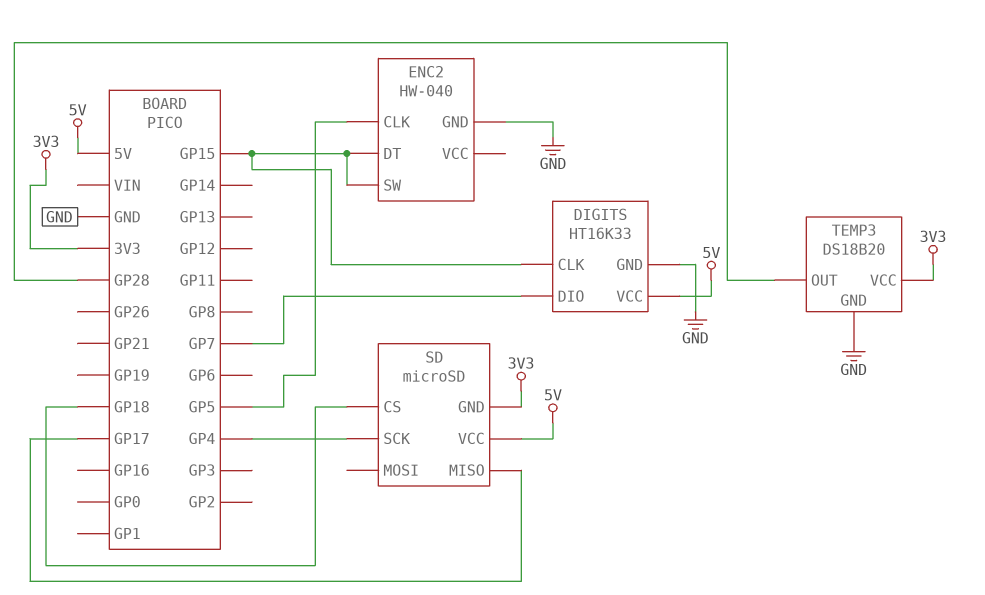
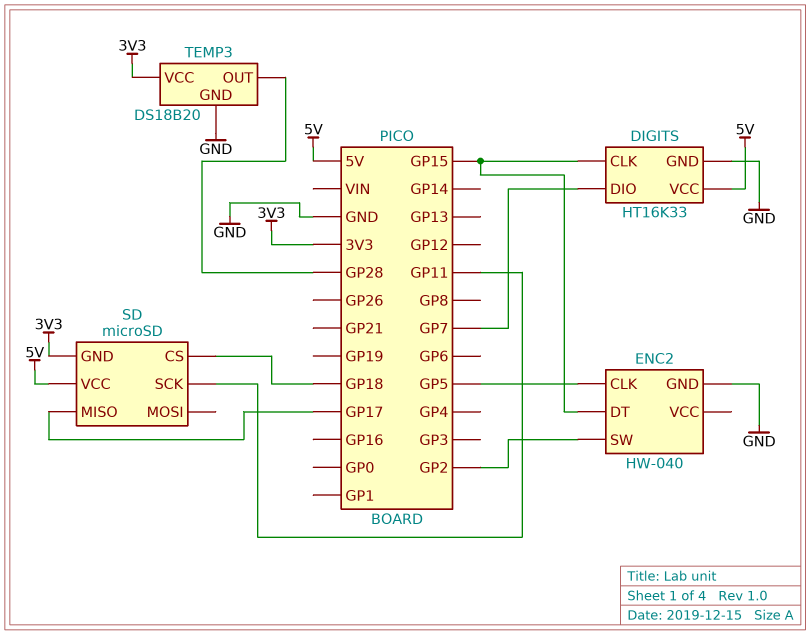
ENC2 pin SW: GP15 -> GP2
SD pin SCK: GP4 -> GP11

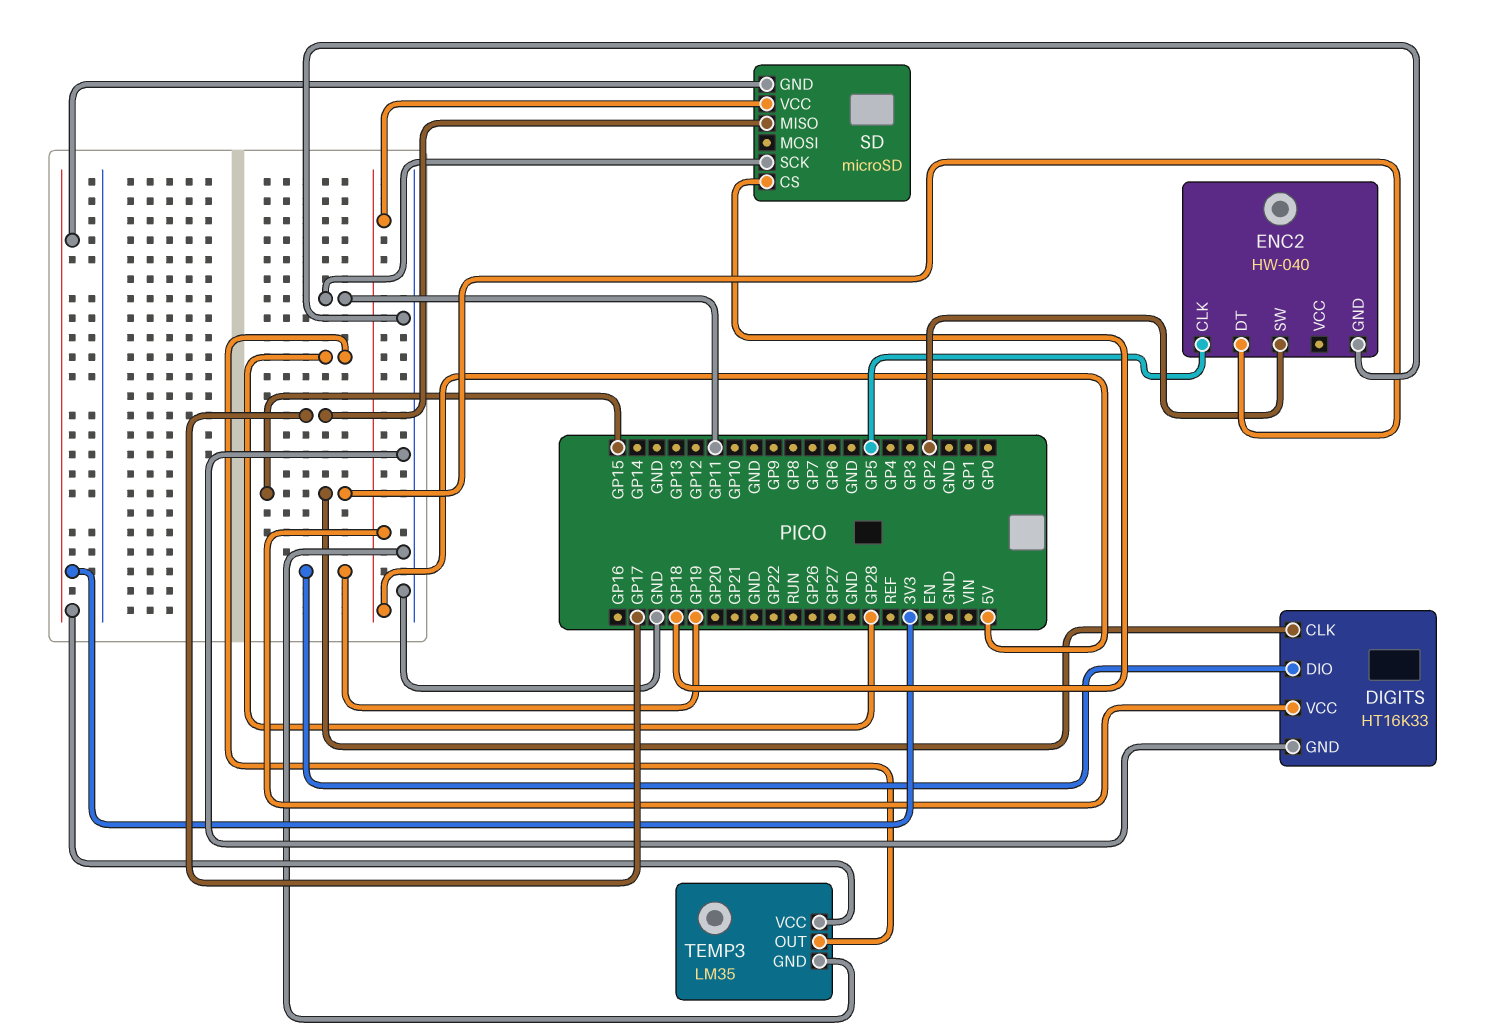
DIGITS pin DIO: GP7 -> GP19
TEMP3: DS18B20 -> LM35

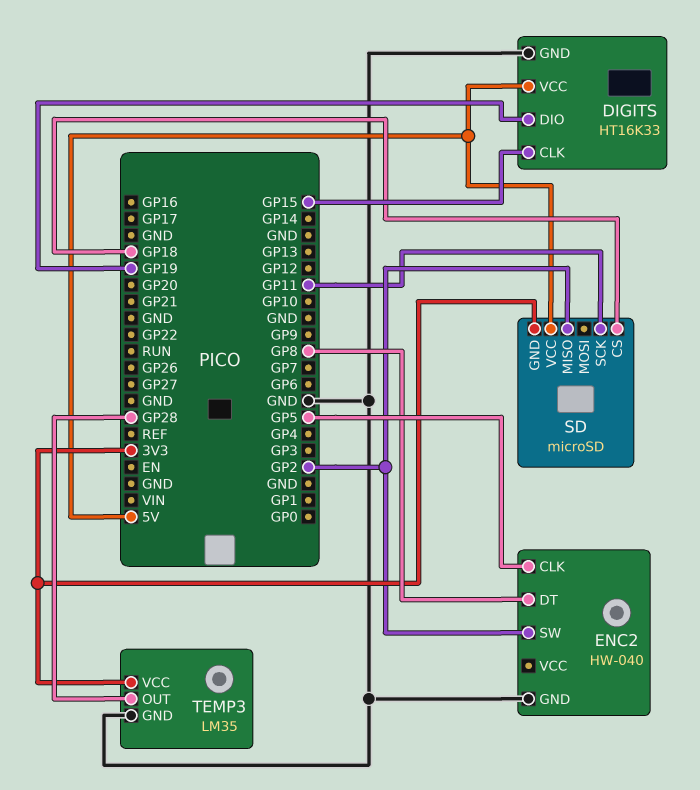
ENC2 pin DT: GP15 -> GP8
SD pin MISO: GP17 -> GP2

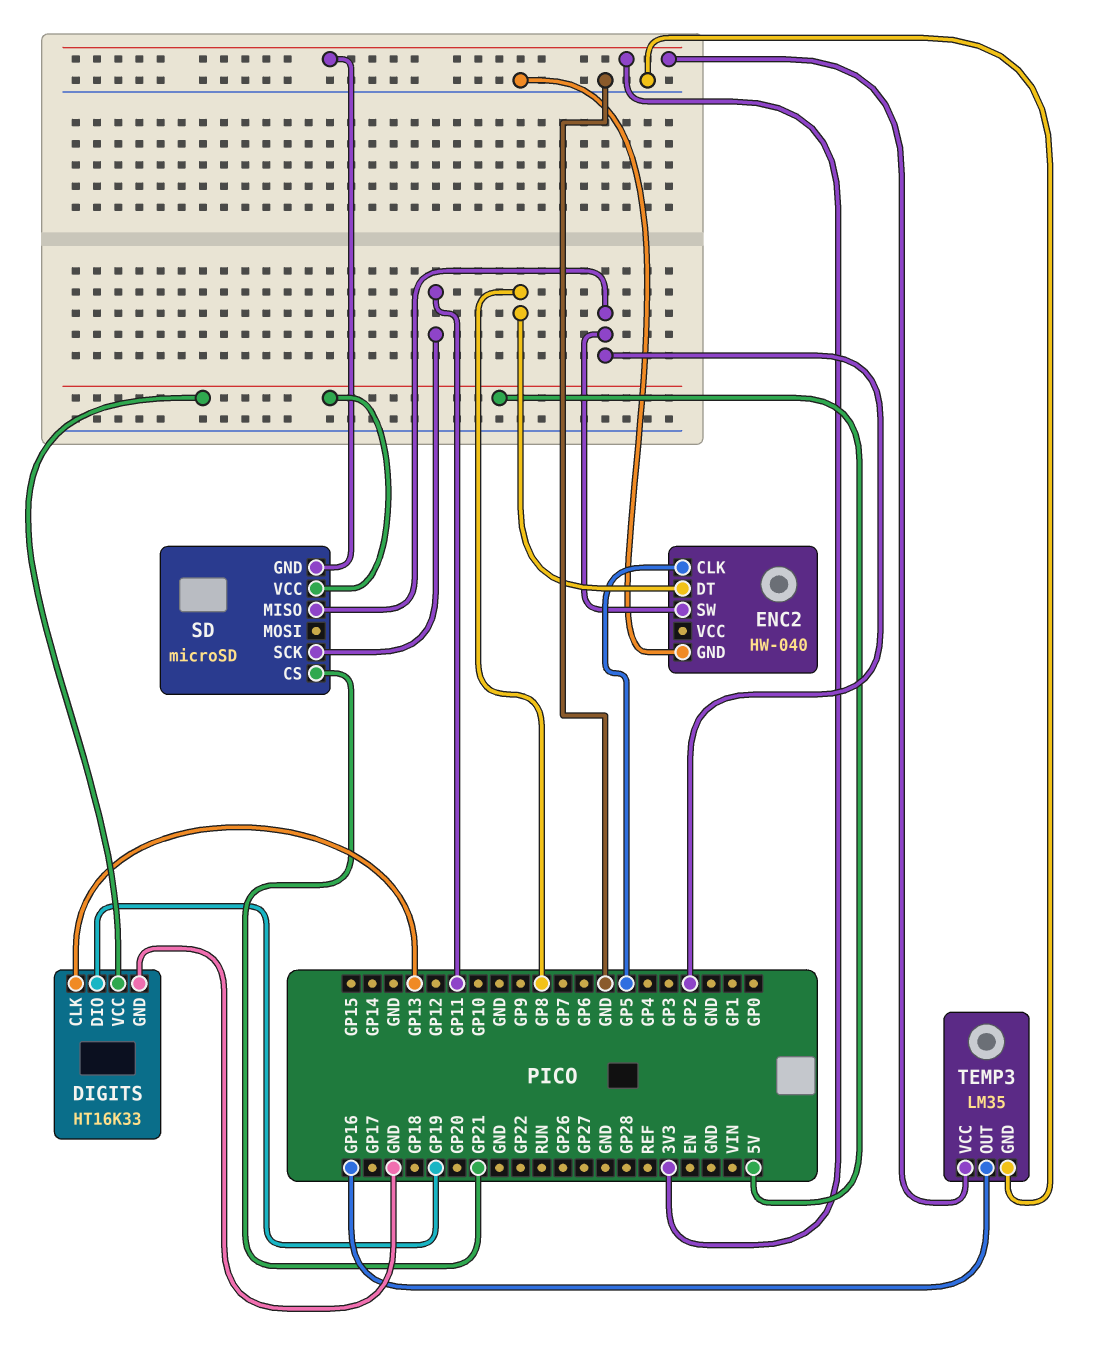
DIGITS pin CLK: GP15 -> GP13
SD pin CS: GP18 -> GP21
TEMP3 pin OUT: GP28 -> GP16

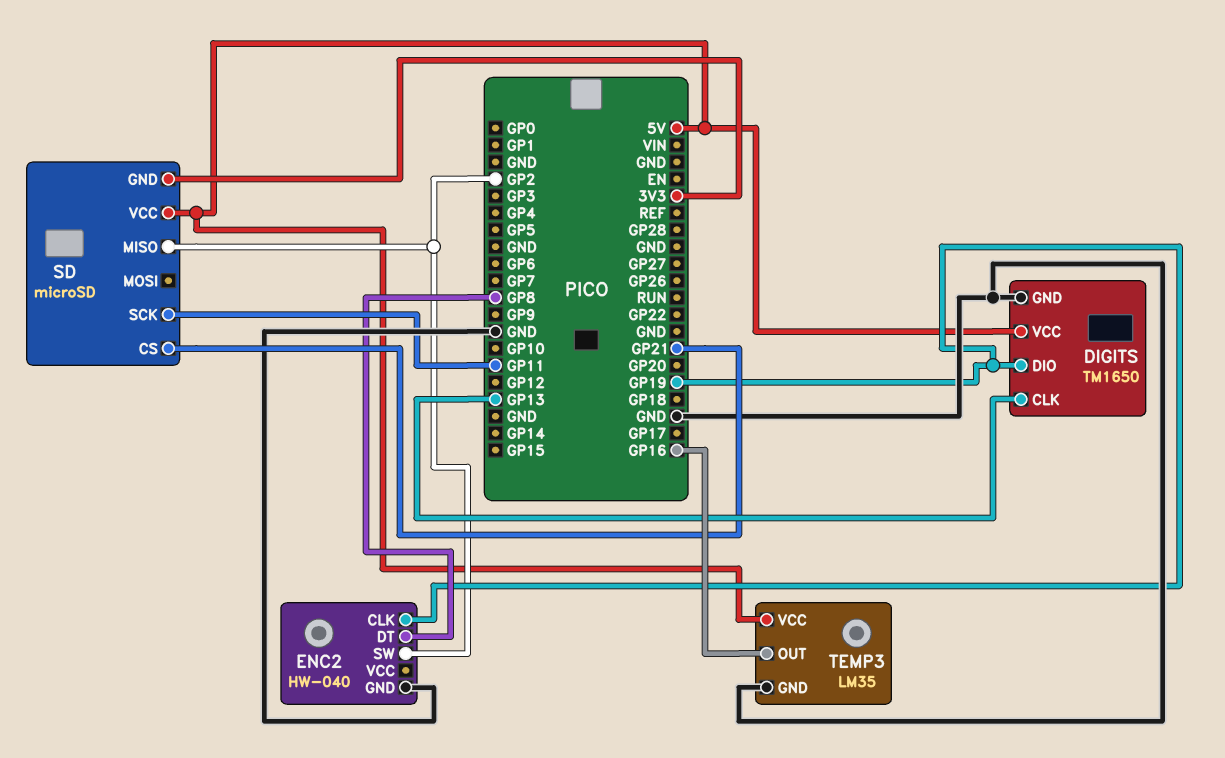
DIGITS: HT16K33 -> TM1650
ENC2 pin CLK: GP5 -> GP19
TEMP3 pin VCC: 3V3 -> 5V

